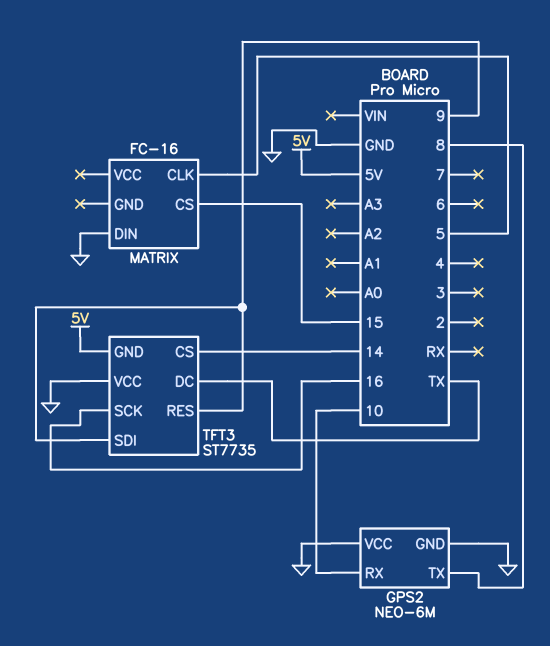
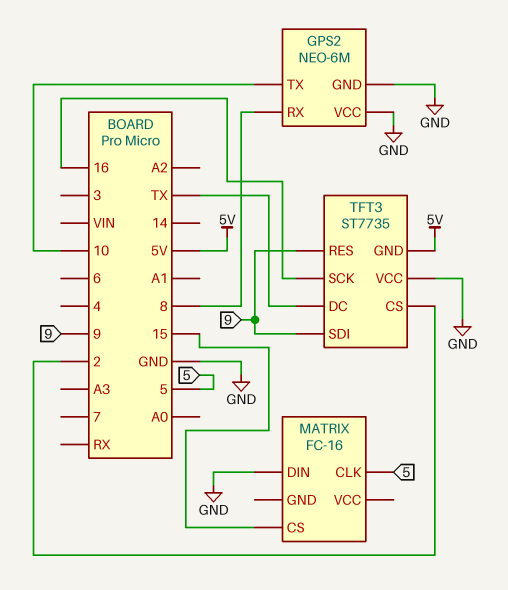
GPS2 pin RX: 10 -> 8
GPS2 pin TX: 8 -> 10
TFT3 pin CS: 14 -> 2

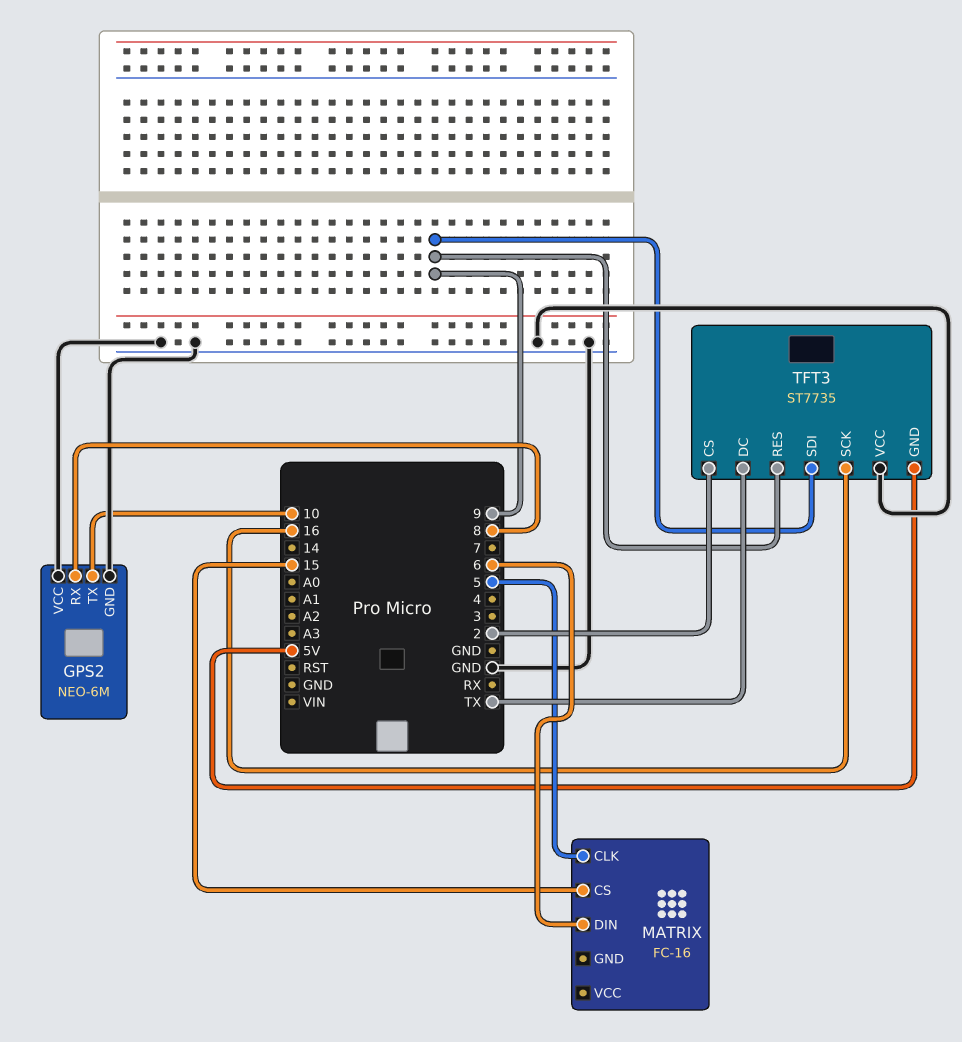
MATRIX pin DIN: GND -> 6

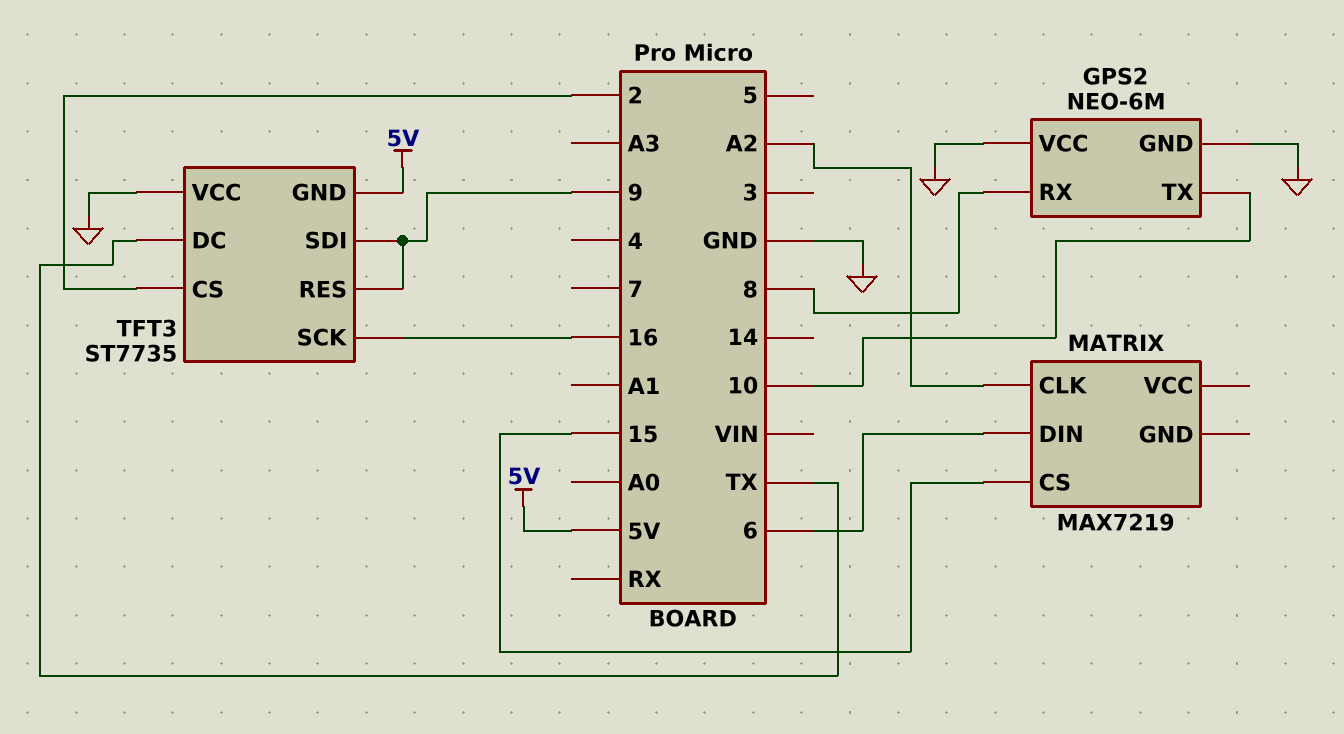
MATRIX: FC-16 -> MAX7219
MATRIX pin CLK: 5 -> A2

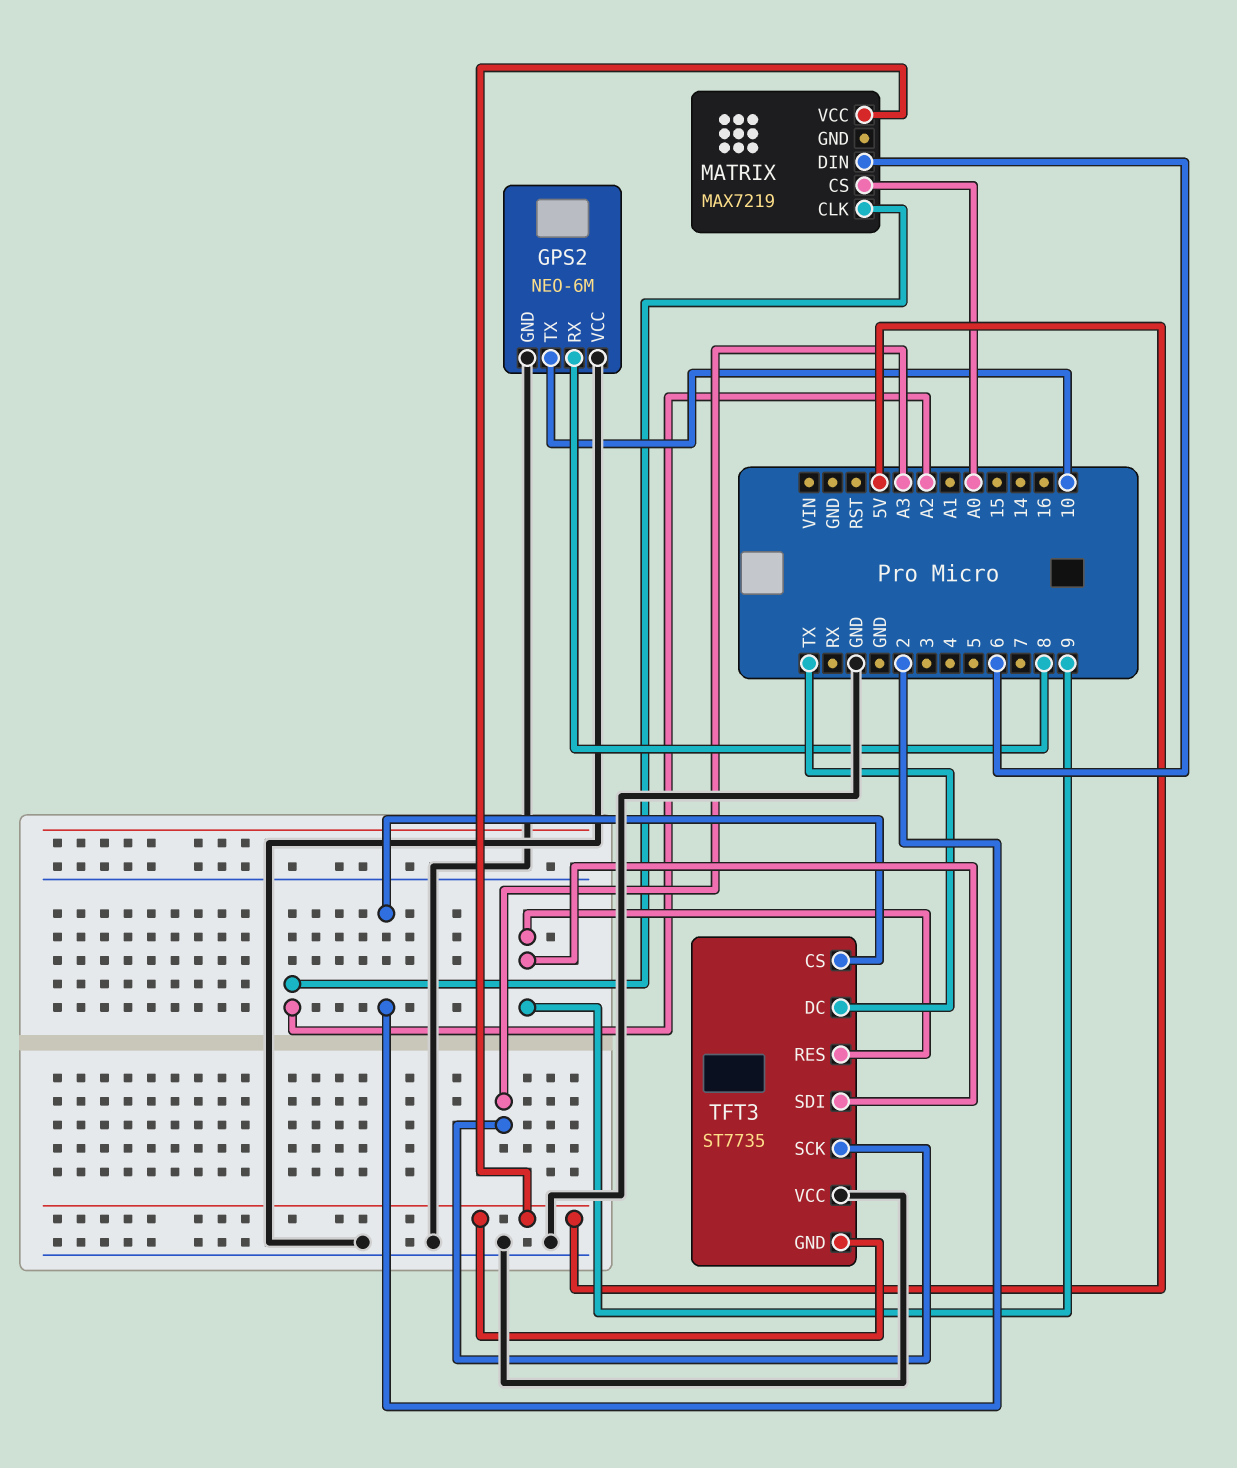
MATRIX pin CS: 15 -> A0
MATRIX pin VCC: none -> 5V
TFT3 pin SCK: 16 -> A3

